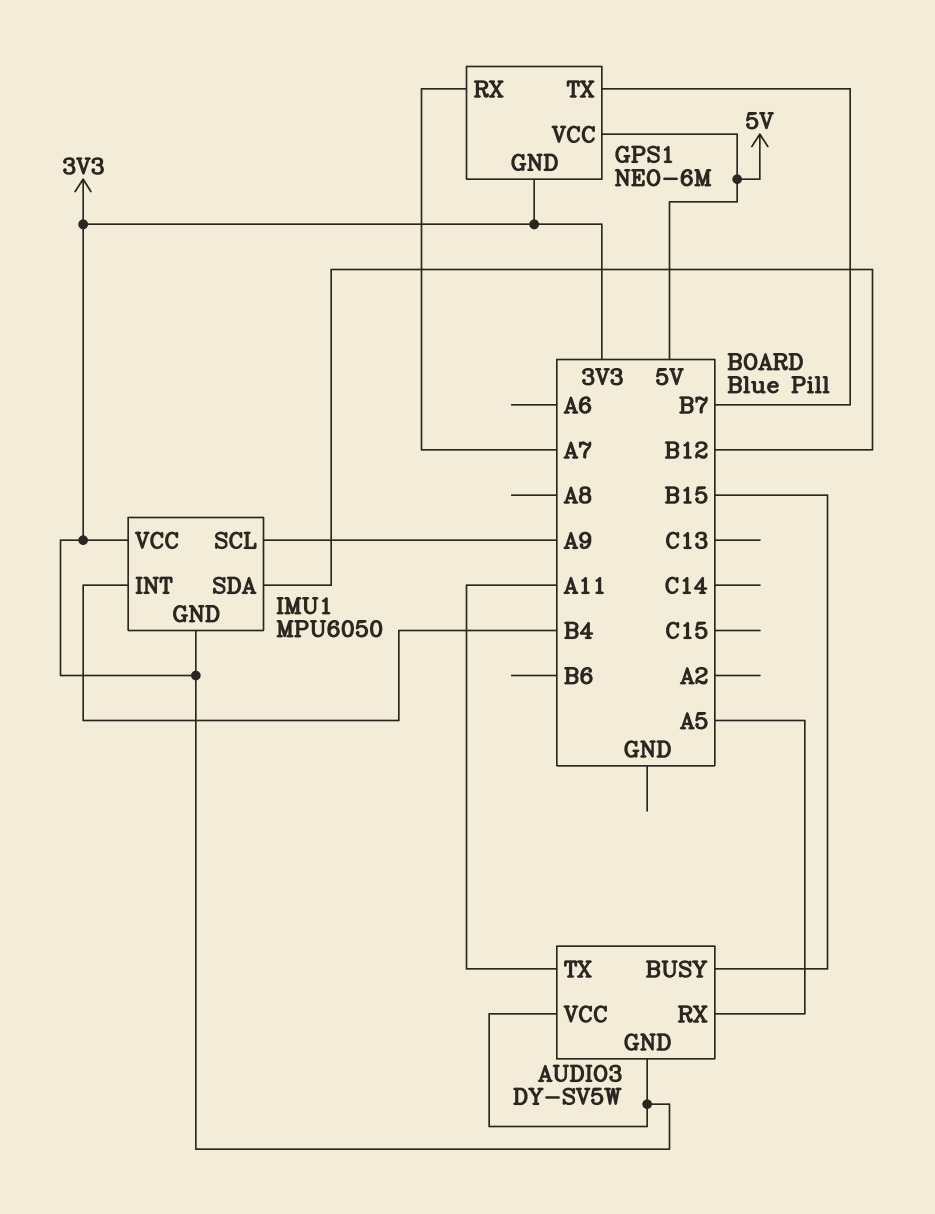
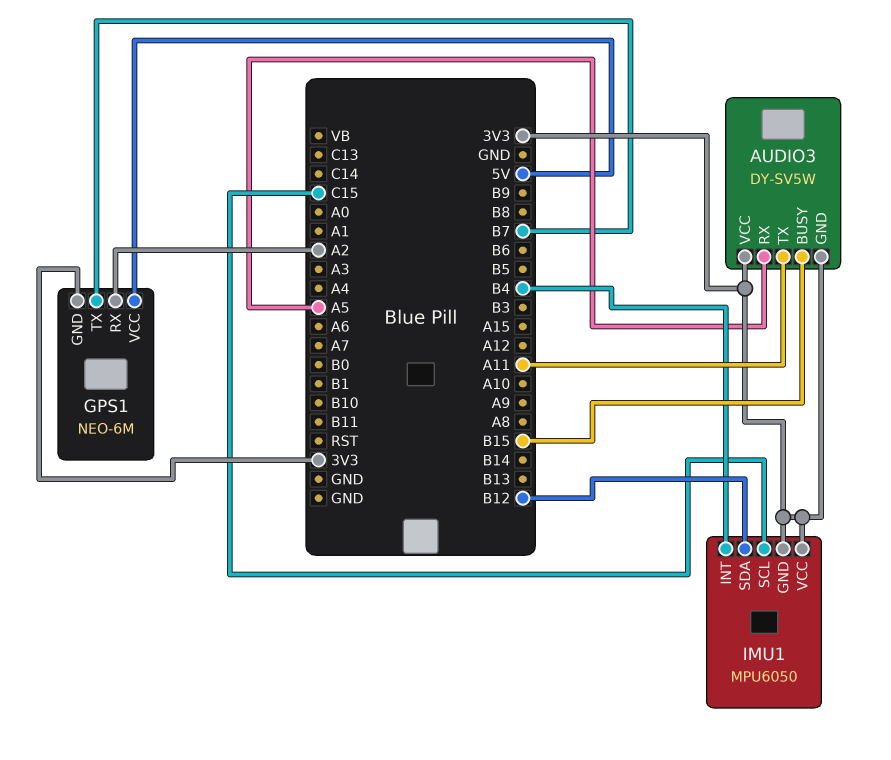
GPS1 pin RX: A7 -> A2
IMU1 pin SCL: A9 -> C15

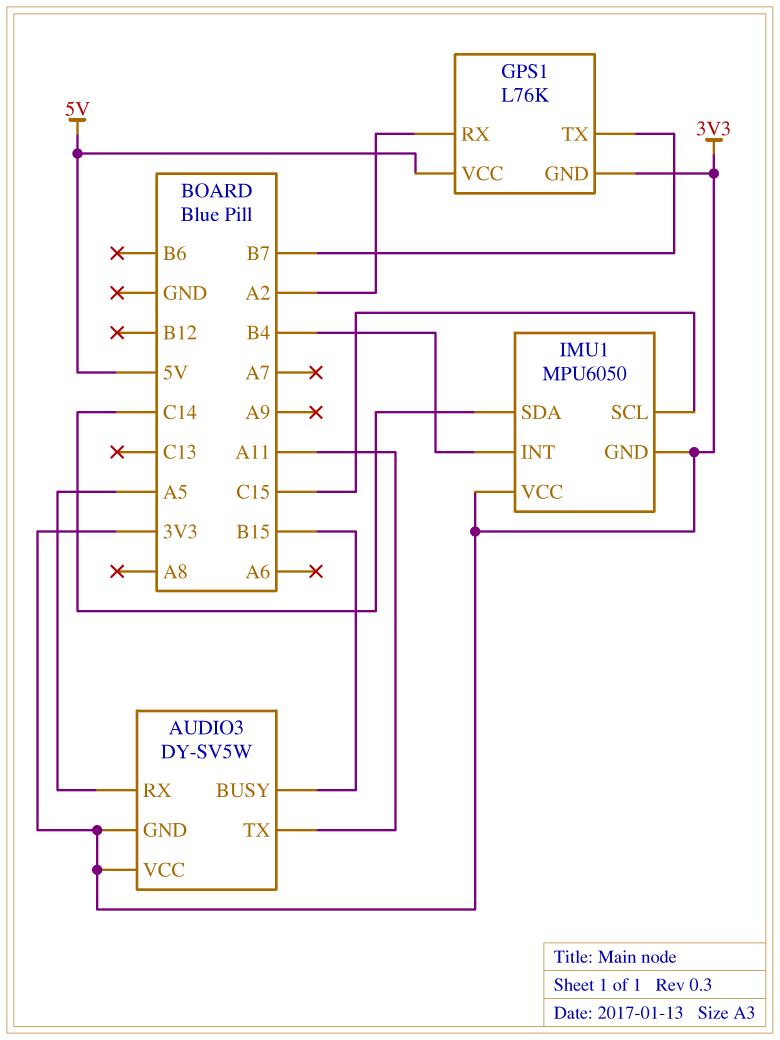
GPS1: NEO-6M -> L76K
IMU1 pin SDA: B12 -> C14

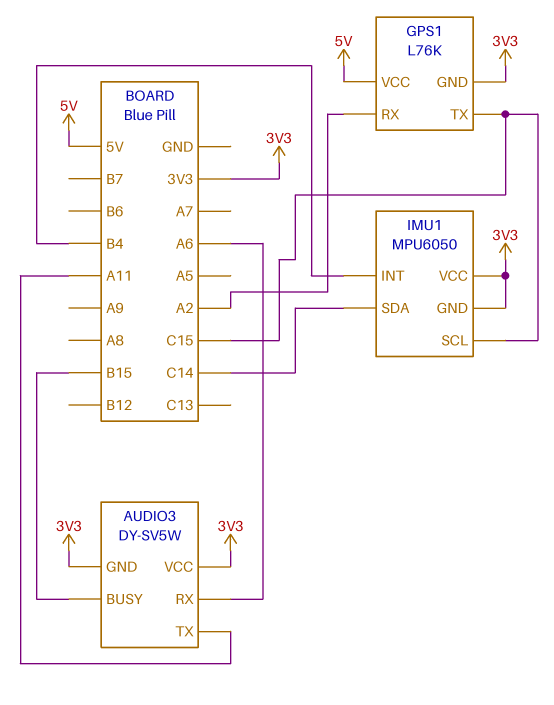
AUDIO3 pin RX: A5 -> A6
GPS1 pin TX: B7 -> C15

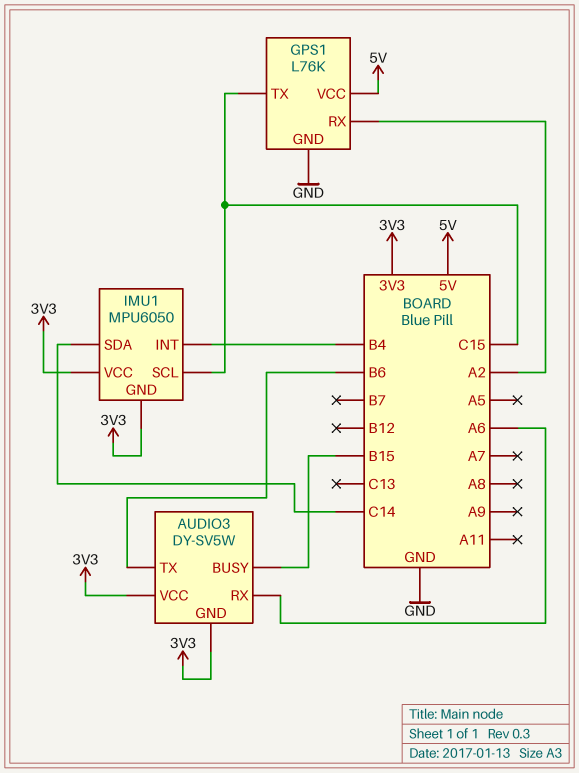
AUDIO3 pin TX: A11 -> B6
GPS1 pin GND: 3V3 -> GND

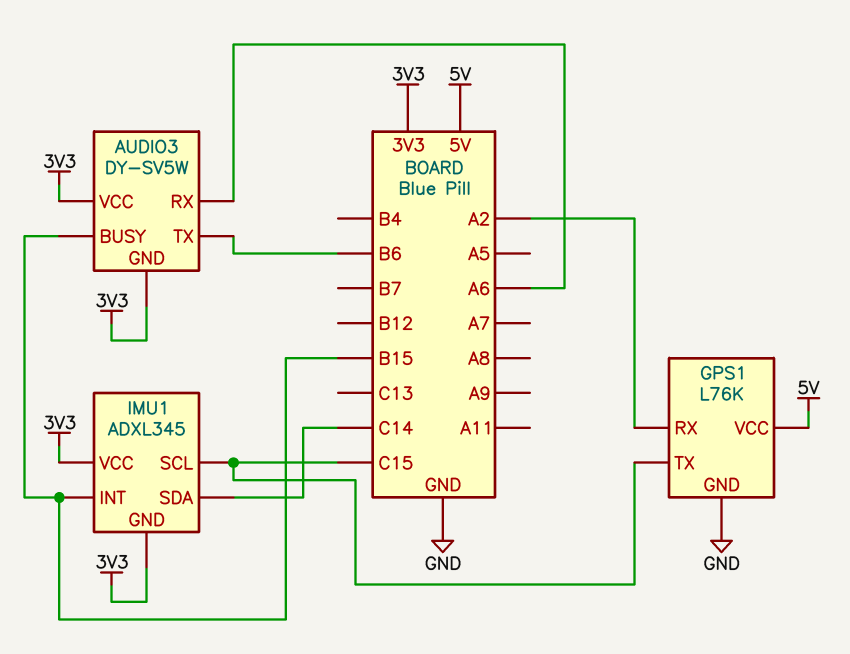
IMU1: MPU6050 -> ADXL345
IMU1 pin INT: B4 -> B15

